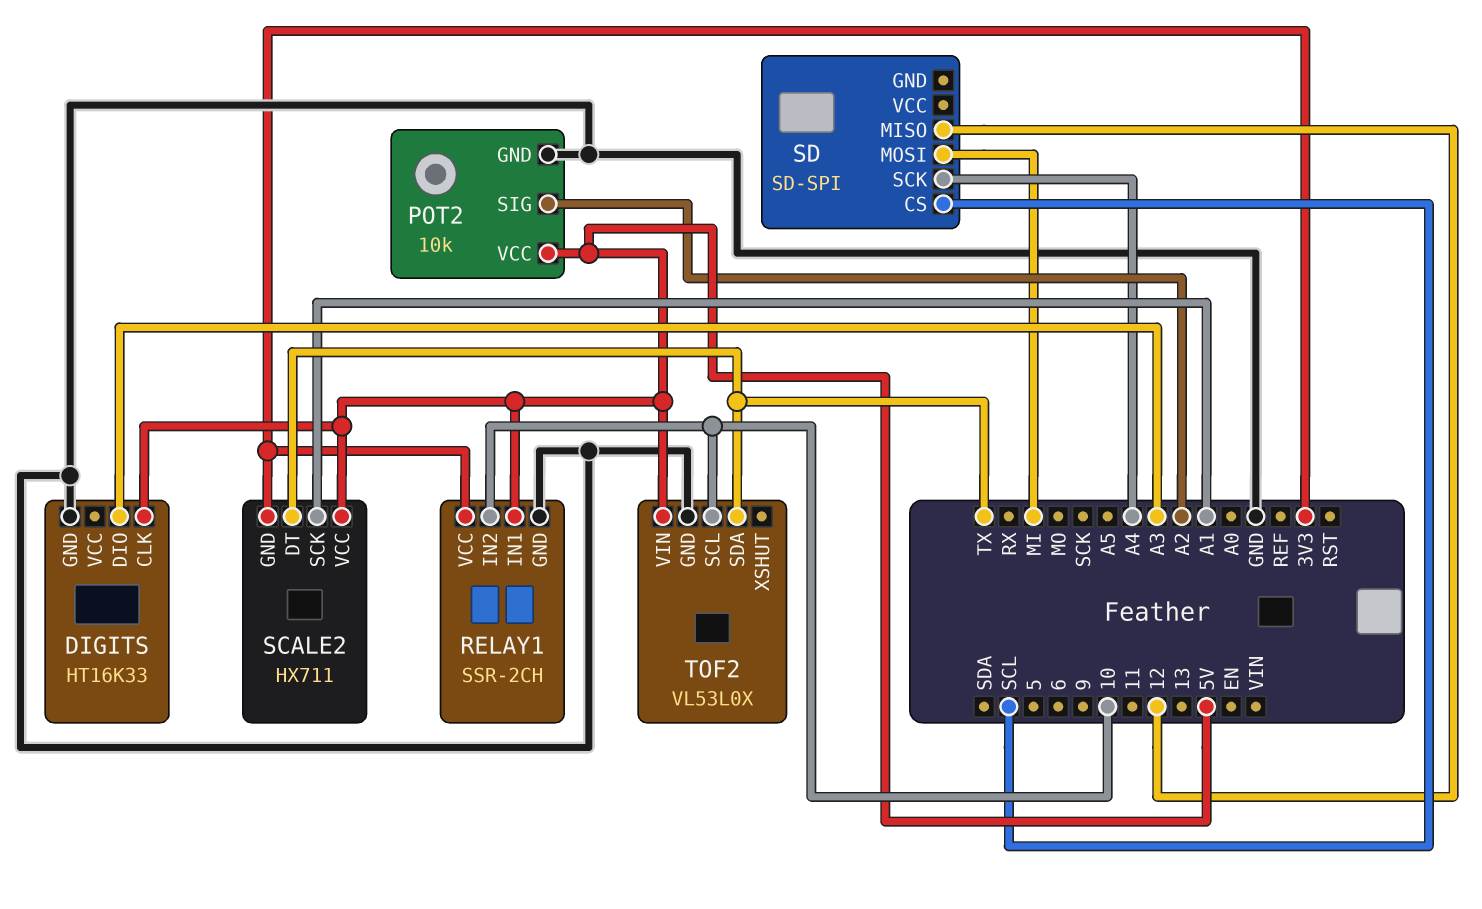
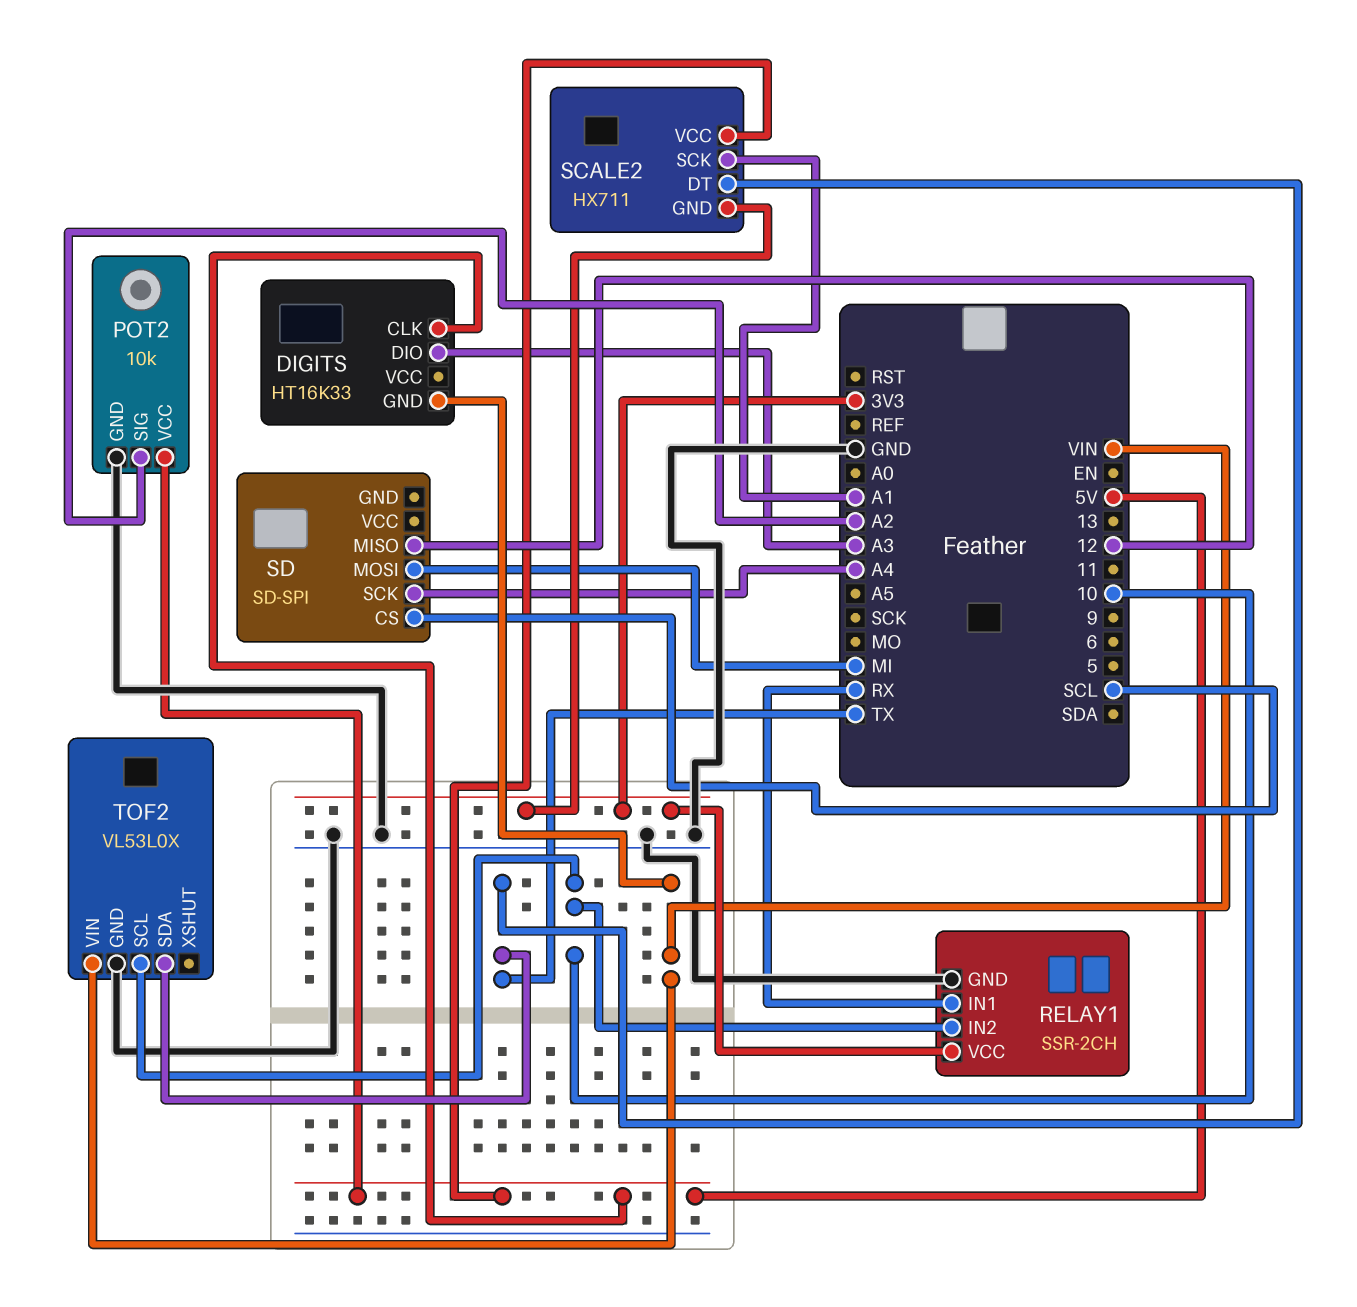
DIGITS pin GND: GND -> VIN
RELAY1 pin IN1: 5V -> RX
TOF2 pin VIN: 5V -> VIN

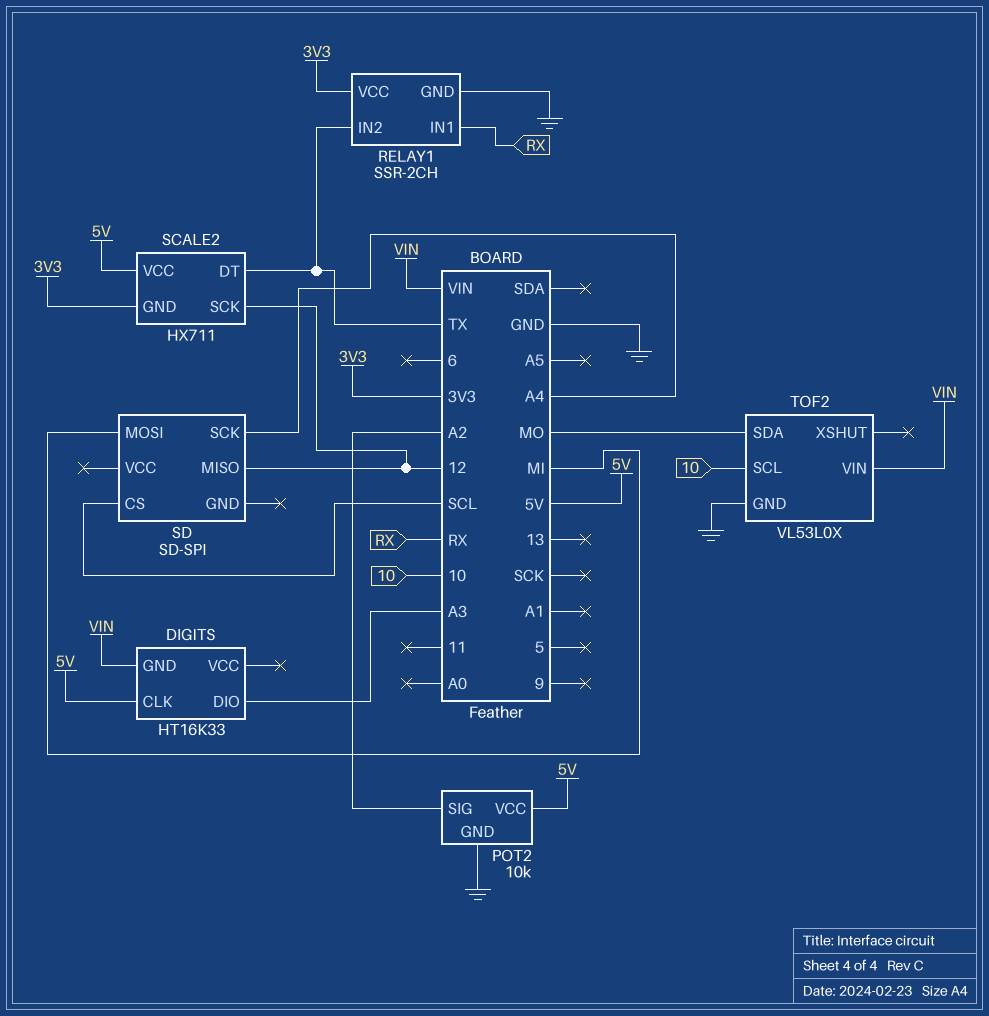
RELAY1 pin IN2: 10 -> TX
SCALE2 pin SCK: A1 -> 12
TOF2 pin SDA: TX -> MO

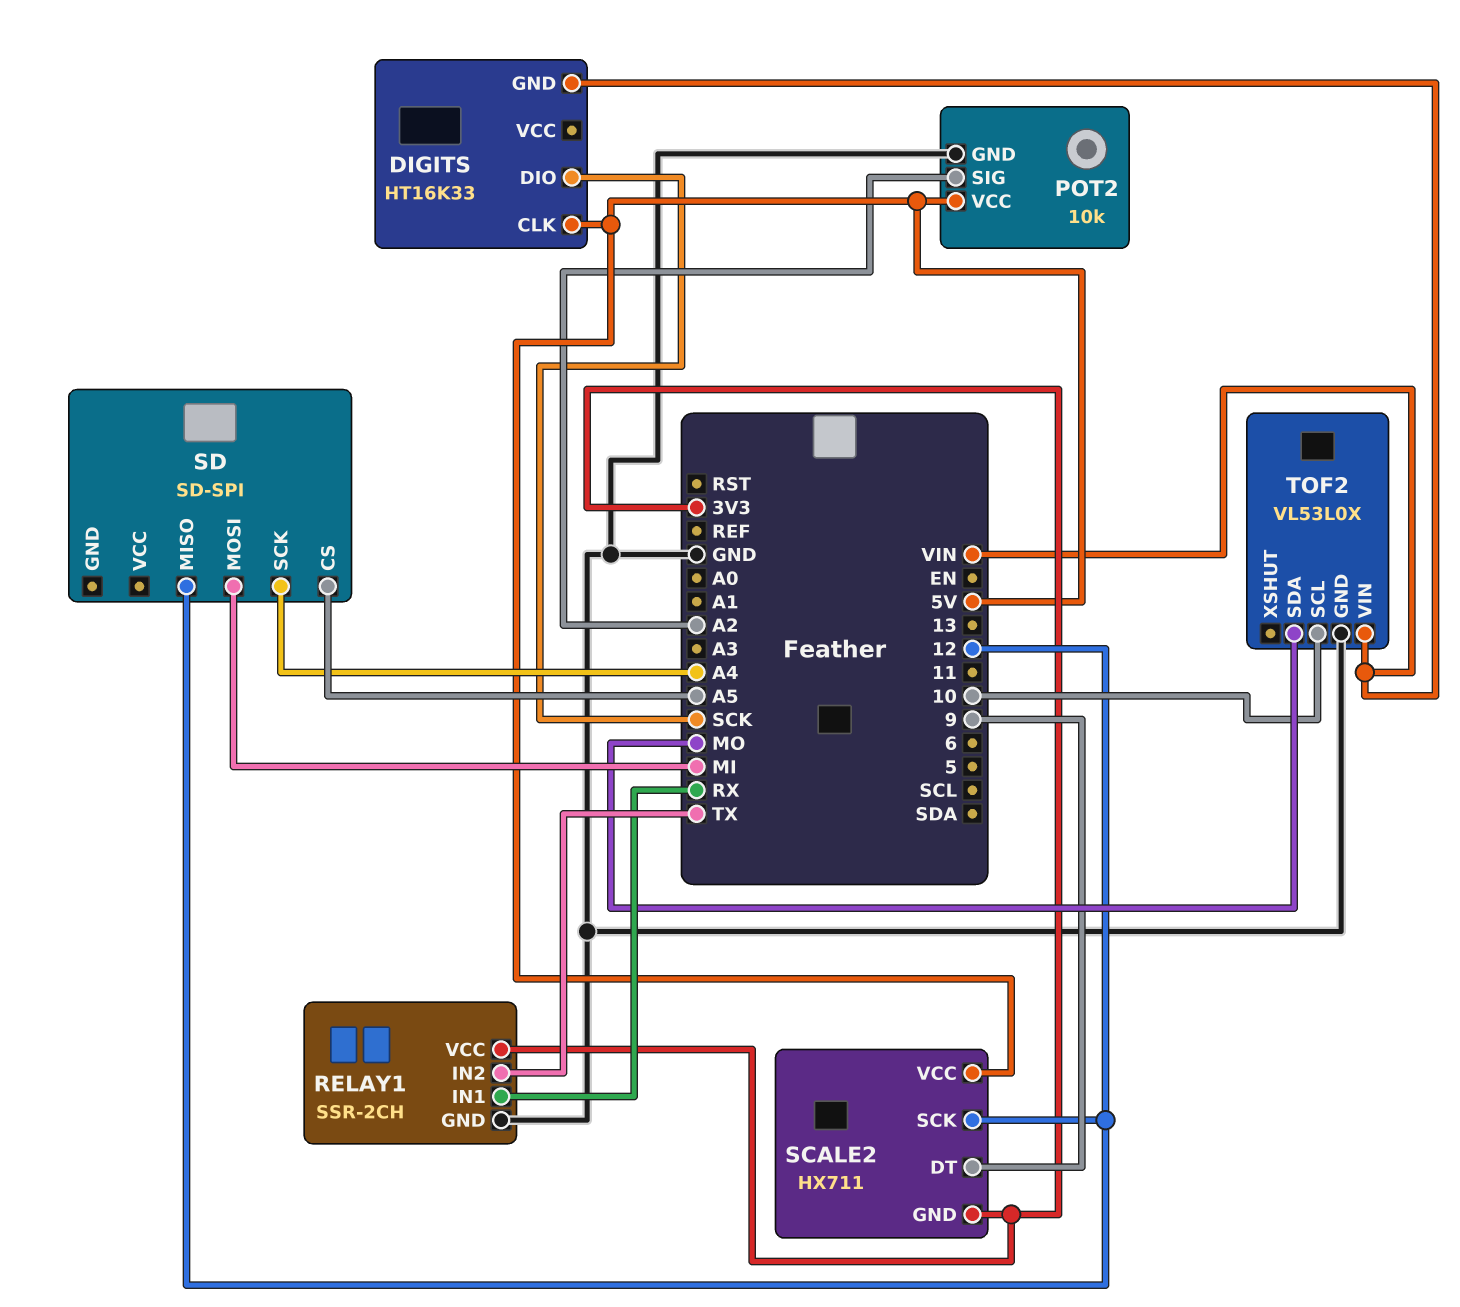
DIGITS pin DIO: A3 -> SCK
SCALE2 pin DT: TX -> 9
SD pin CS: SCL -> A5

